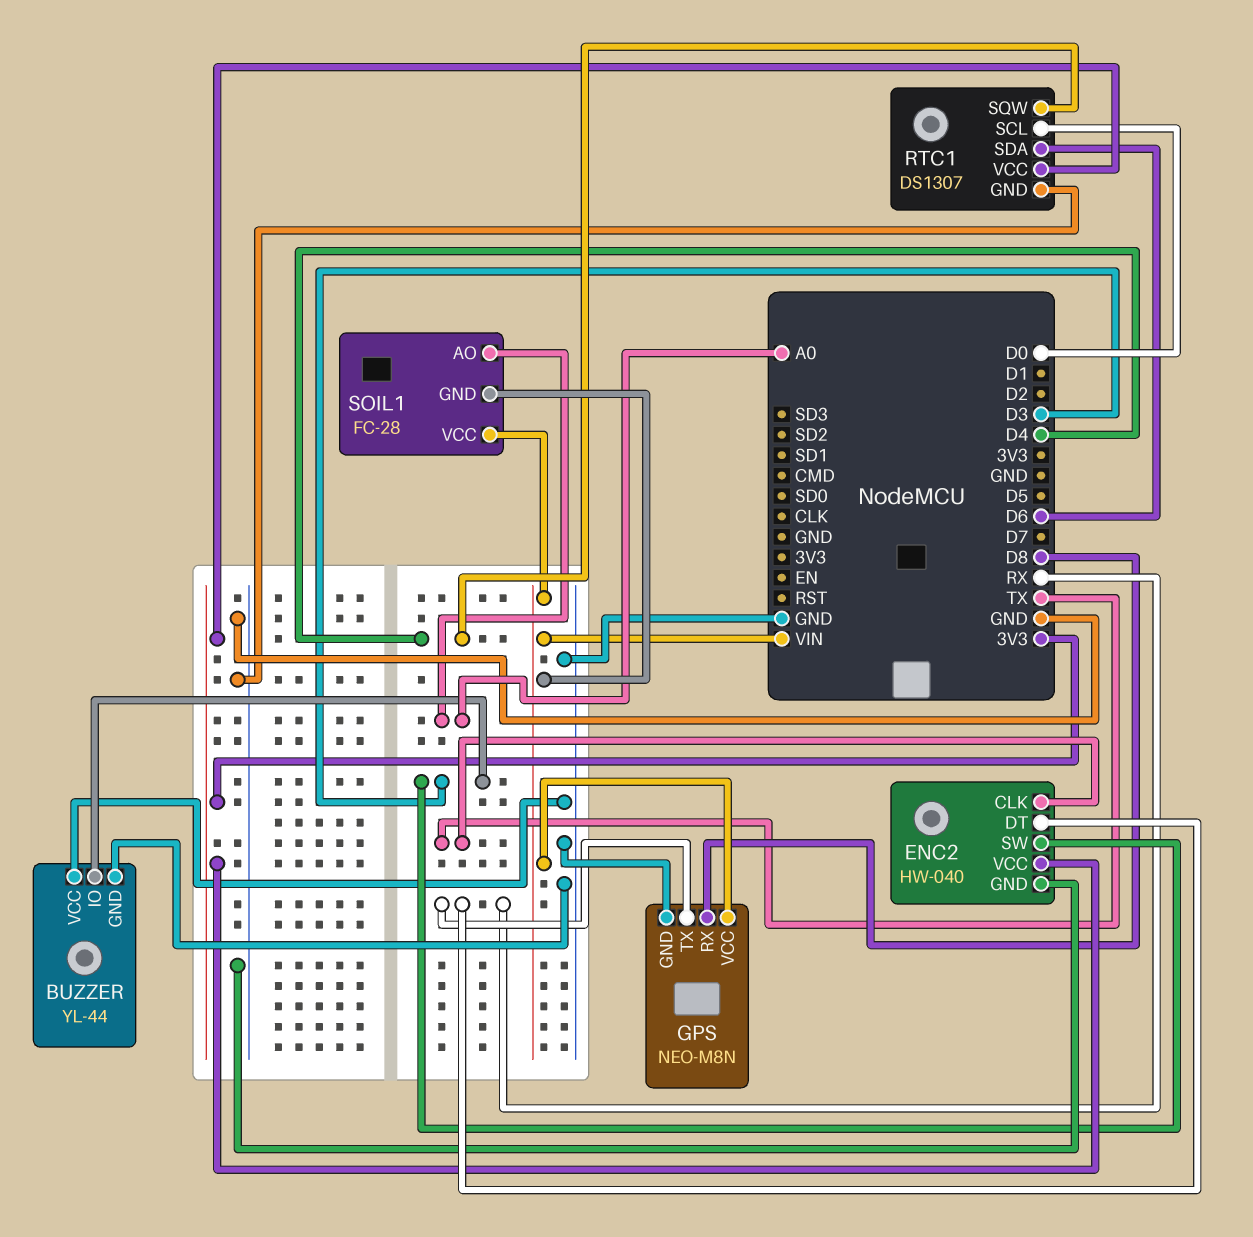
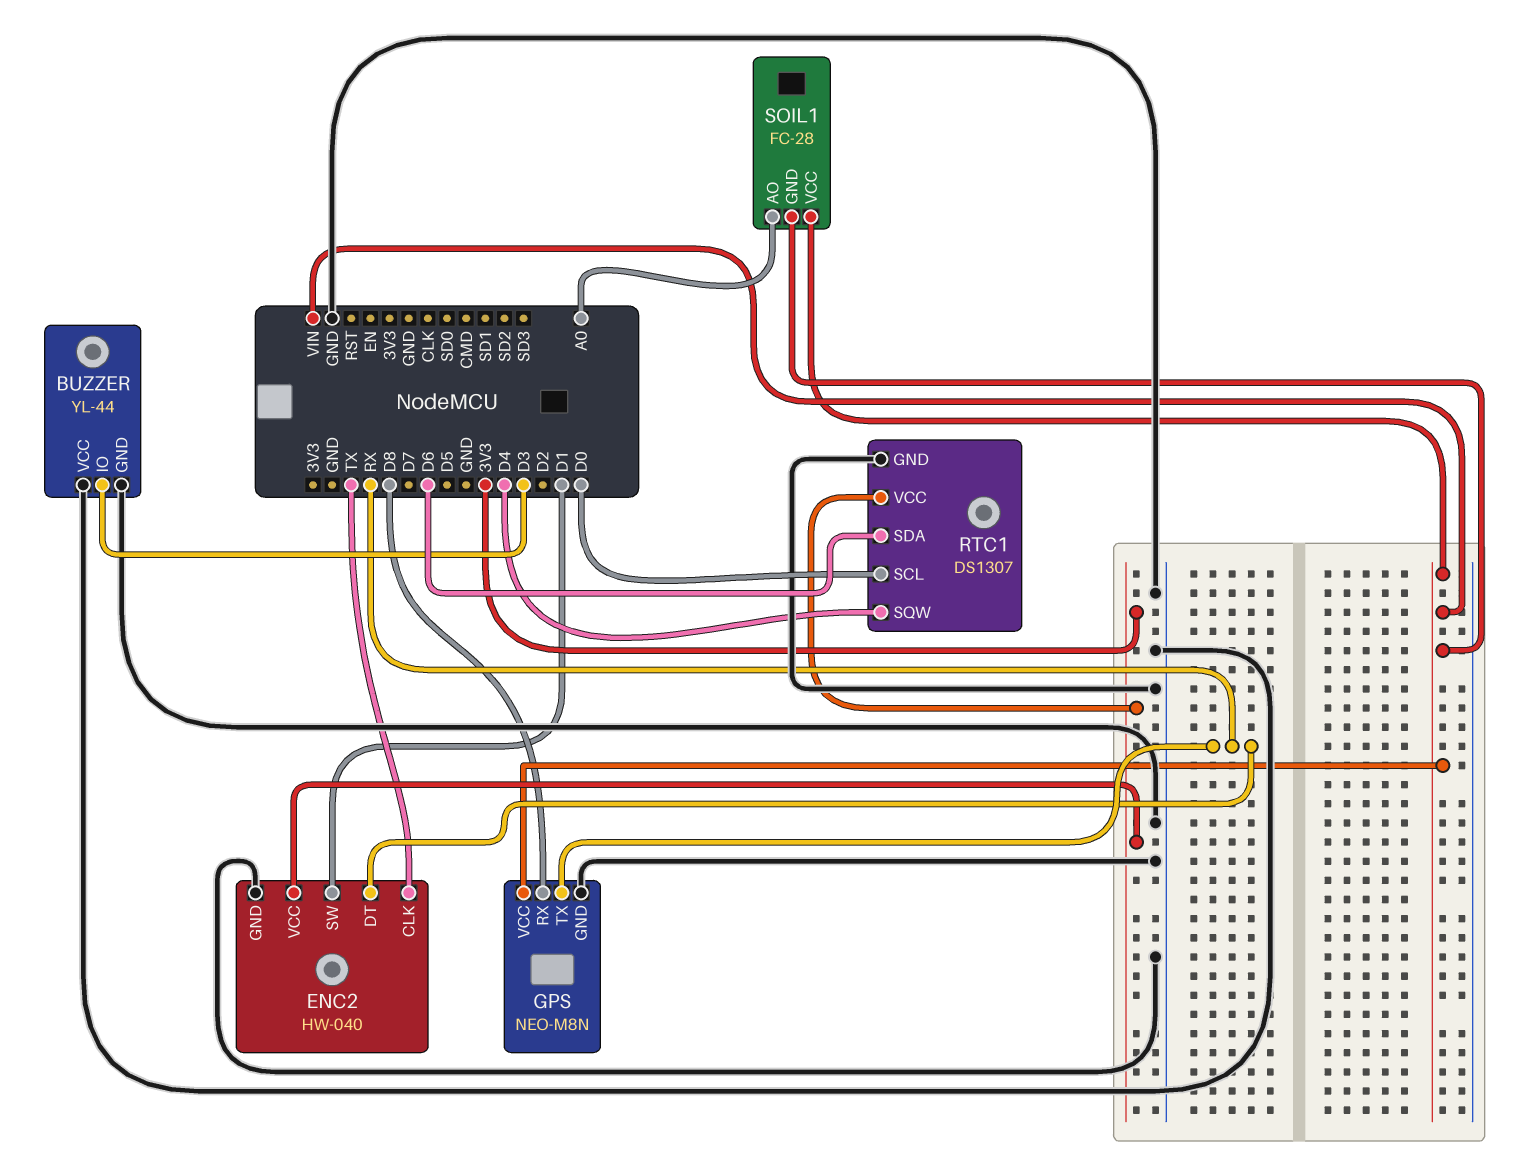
ENC2 pin SW: D3 -> D1

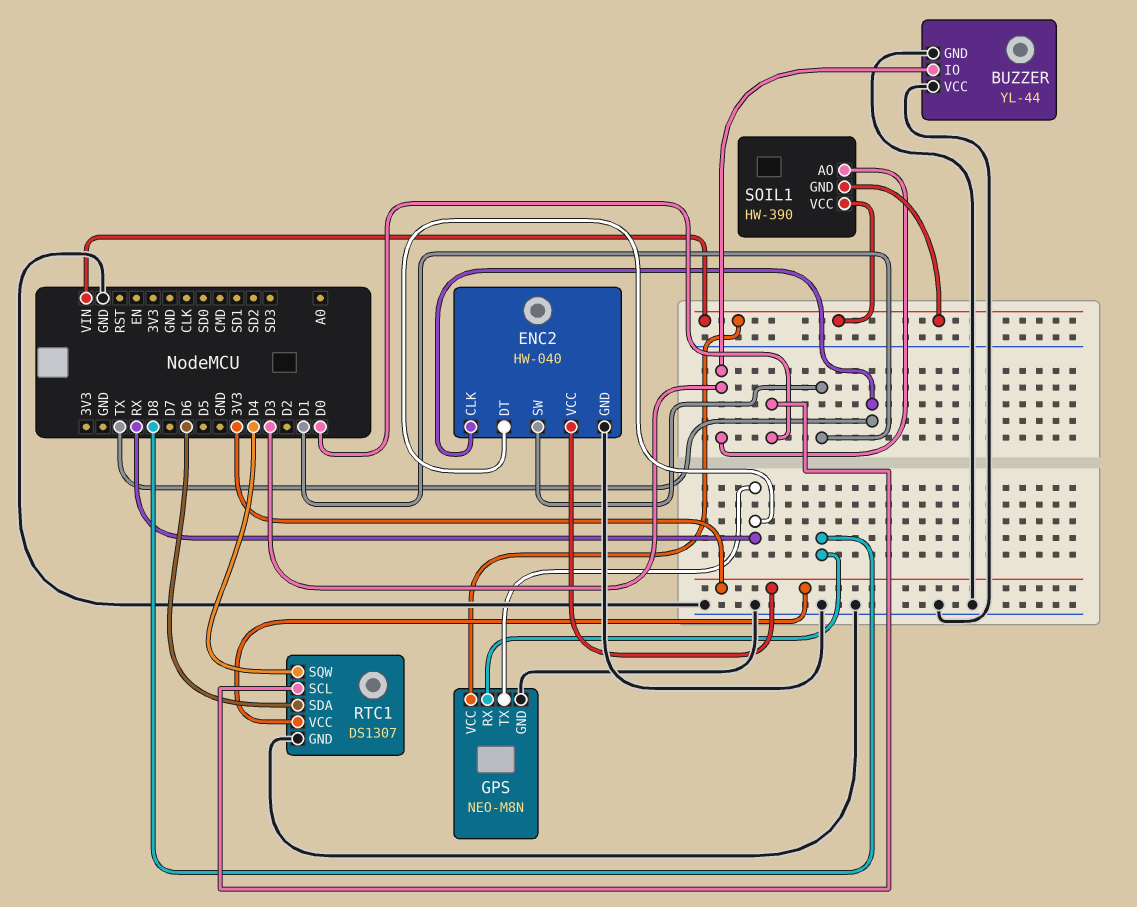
SOIL1: FC-28 -> HW-390
SOIL1 pin AO: A0 -> D3

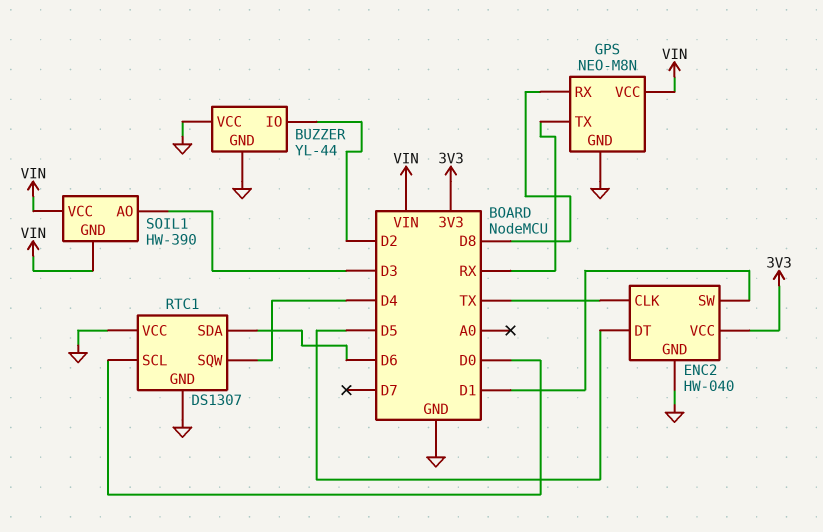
BUZZER pin IO: D3 -> D2
ENC2 pin DT: RX -> D5
RTC1 pin VCC: 3V3 -> GND

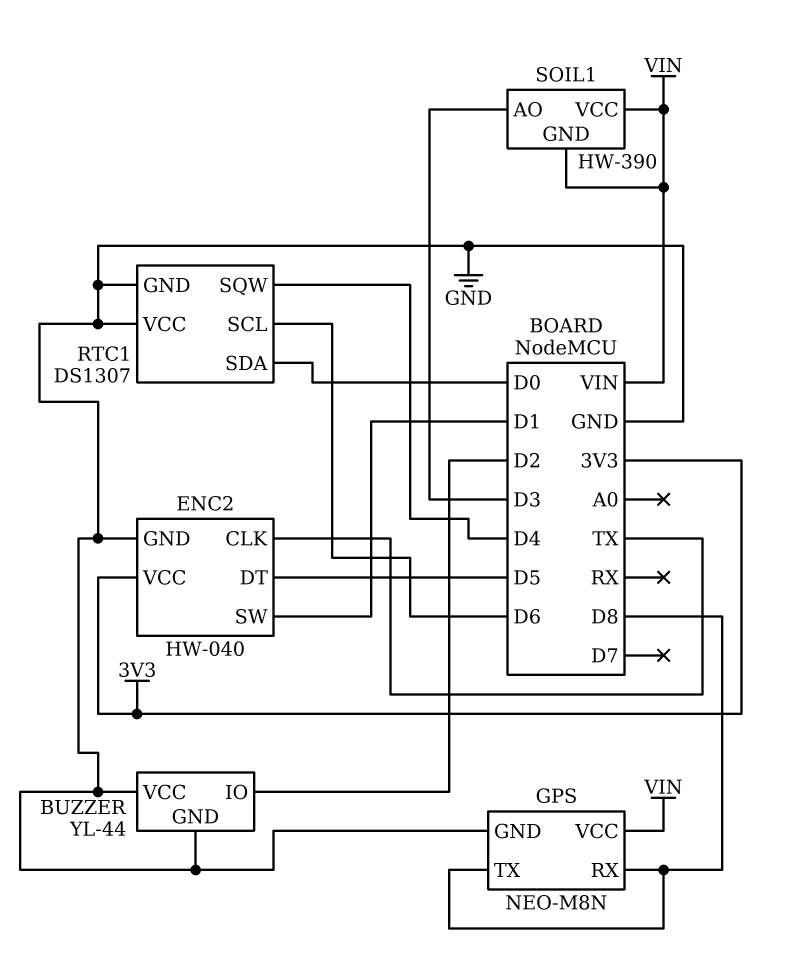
GPS pin TX: RX -> D8
RTC1 pin SCL: D0 -> D6
RTC1 pin SDA: D6 -> D0

